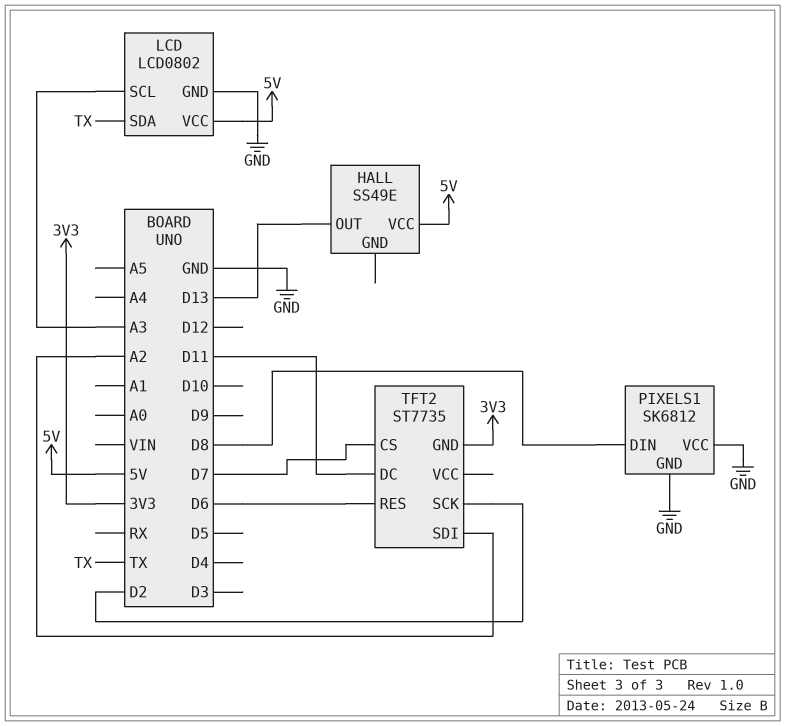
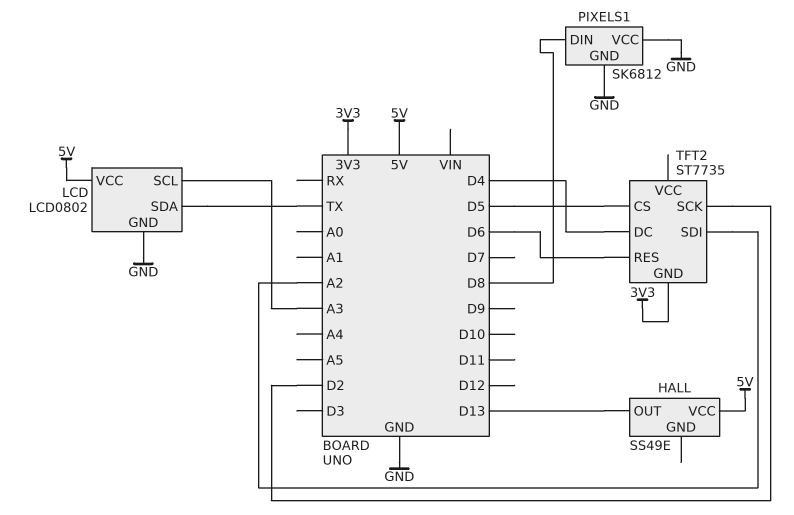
TFT2 pin CS: D7 -> D5
TFT2 pin DC: D11 -> D4

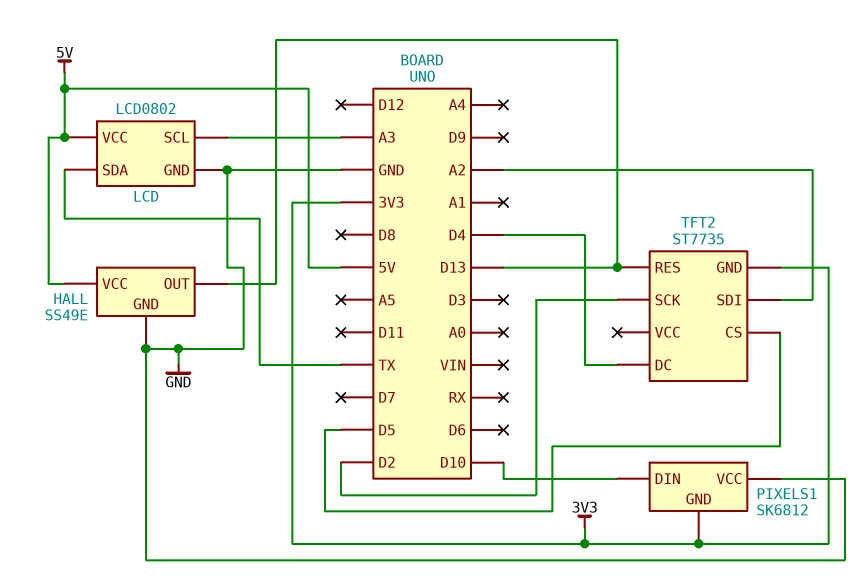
HALL pin GND: none -> GND
PIXELS1 pin DIN: D8 -> D10
PIXELS1 pin GND: GND -> 3V3
TFT2 pin RES: D6 -> D13

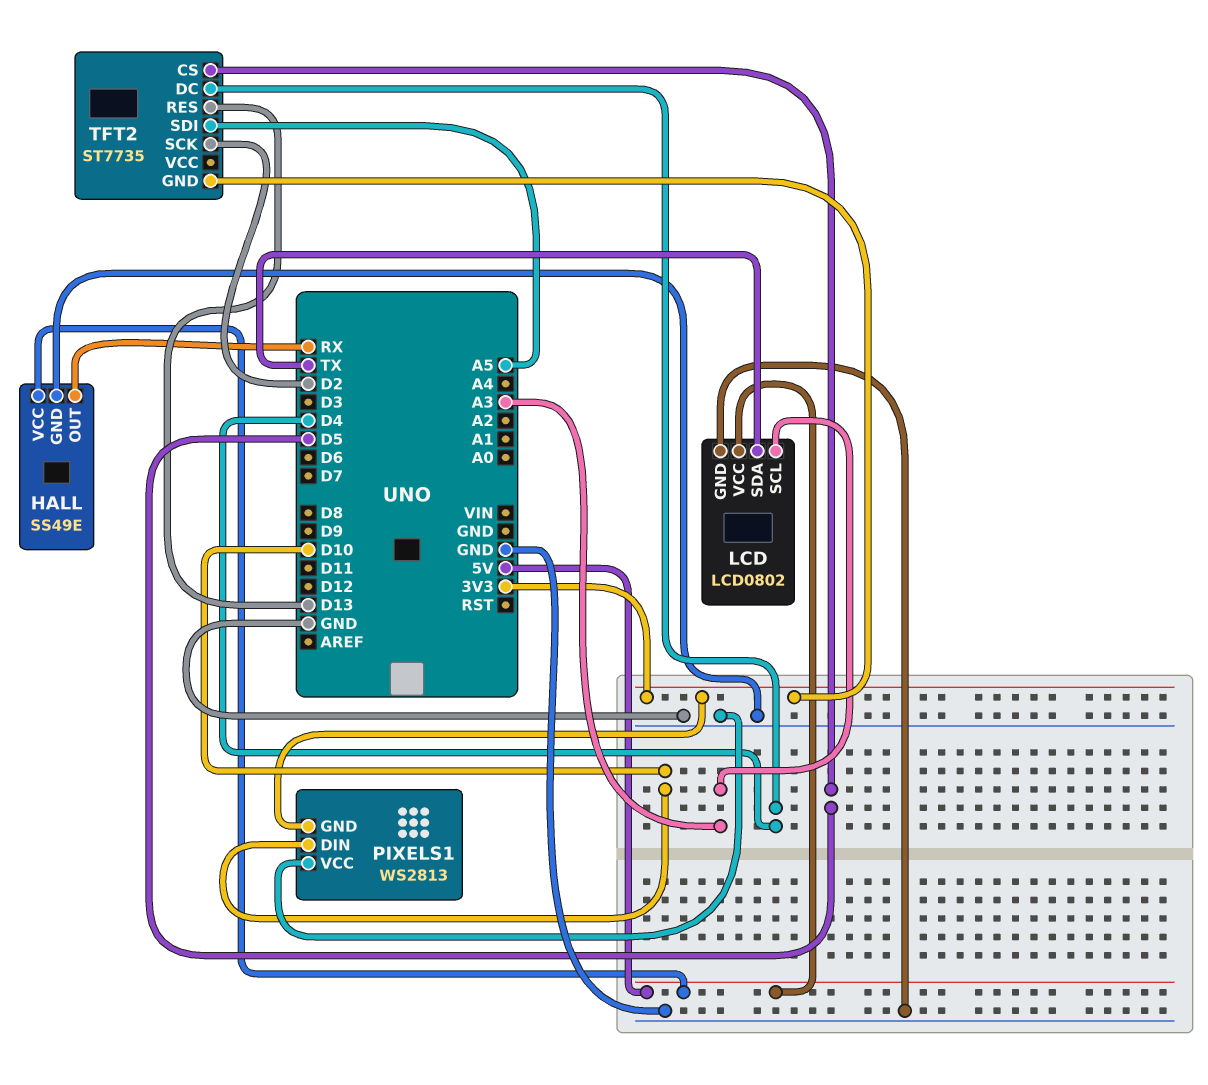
HALL pin OUT: D13 -> RX
PIXELS1: SK6812 -> WS2813
TFT2 pin SDI: A2 -> A5

